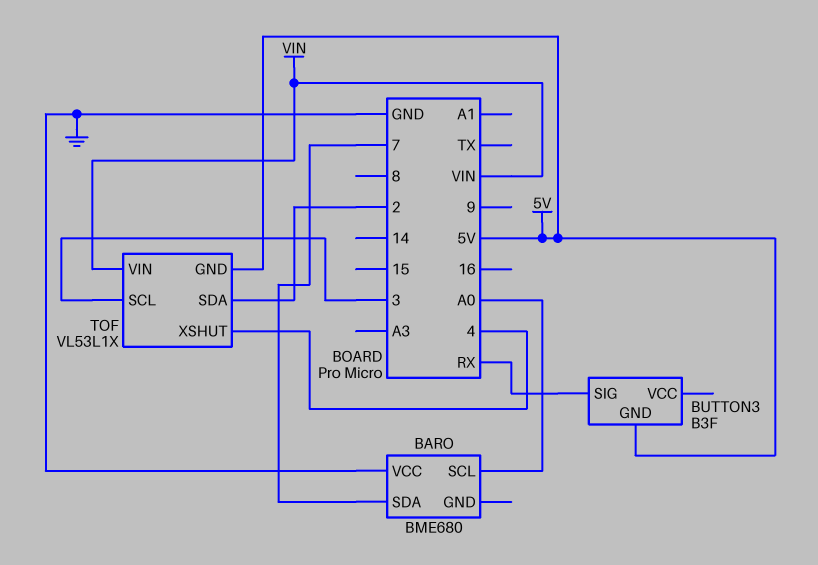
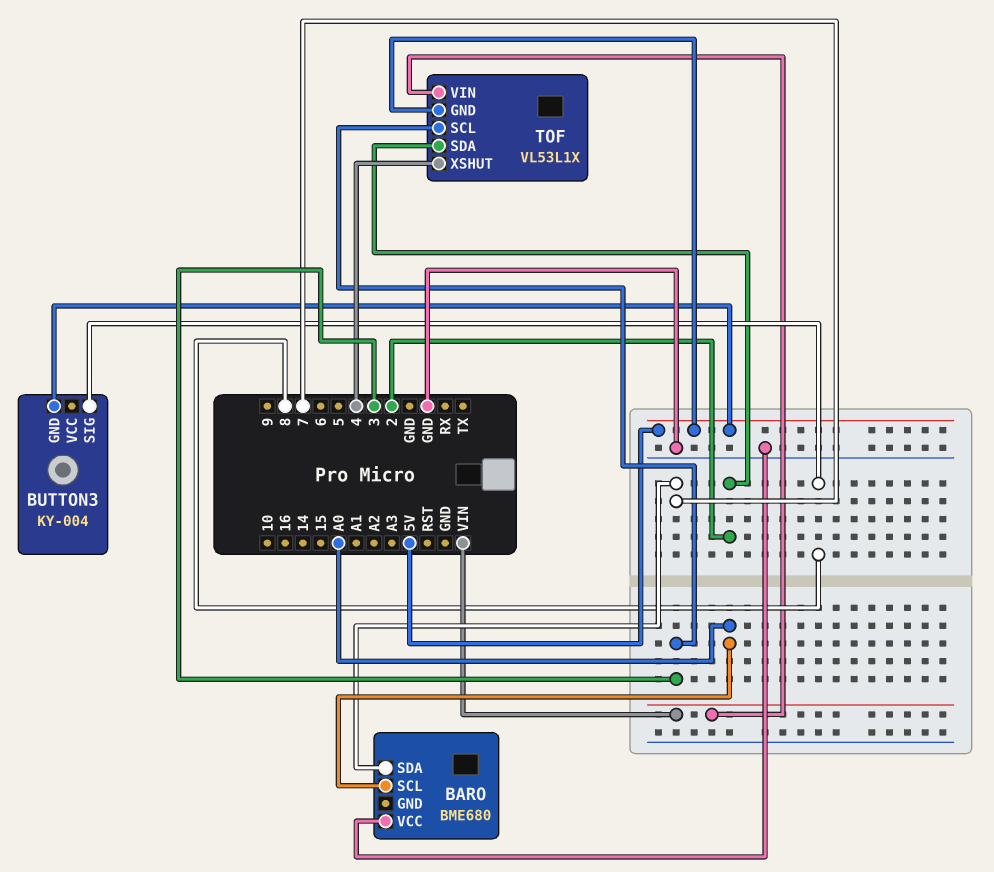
BUTTON3: B3F -> KY-004
BUTTON3 pin SIG: RX -> 8

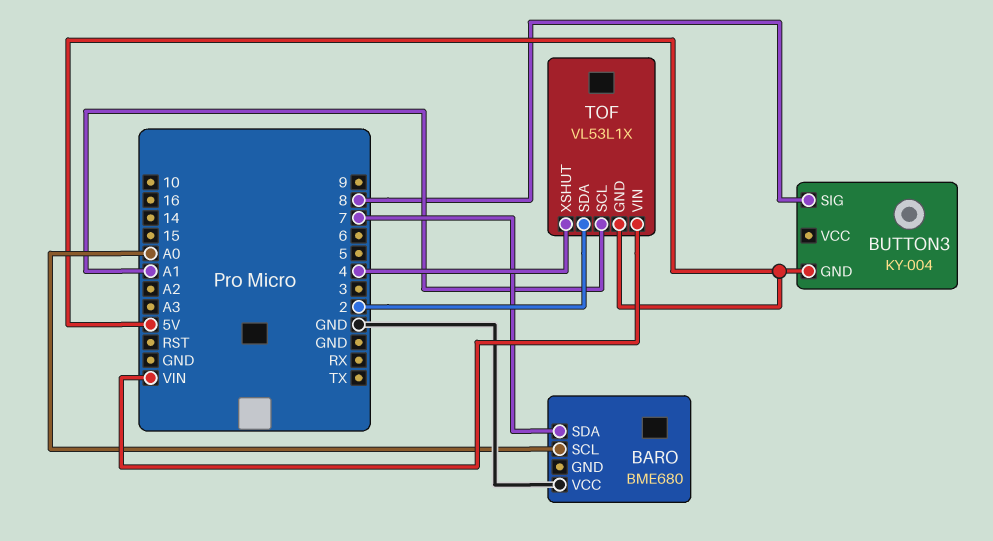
TOF pin SCL: 3 -> A1

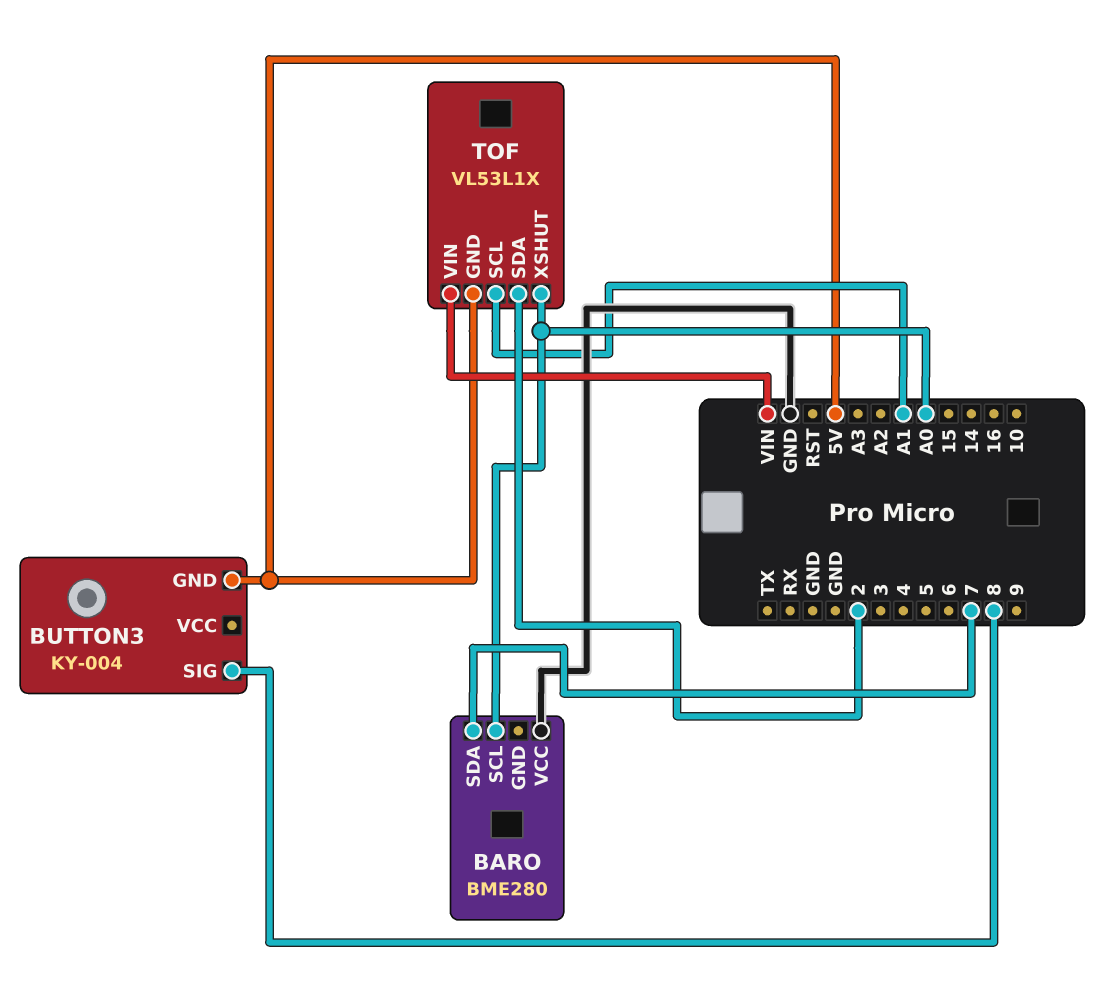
BARO: BME680 -> BME280
TOF pin XSHUT: 4 -> A0

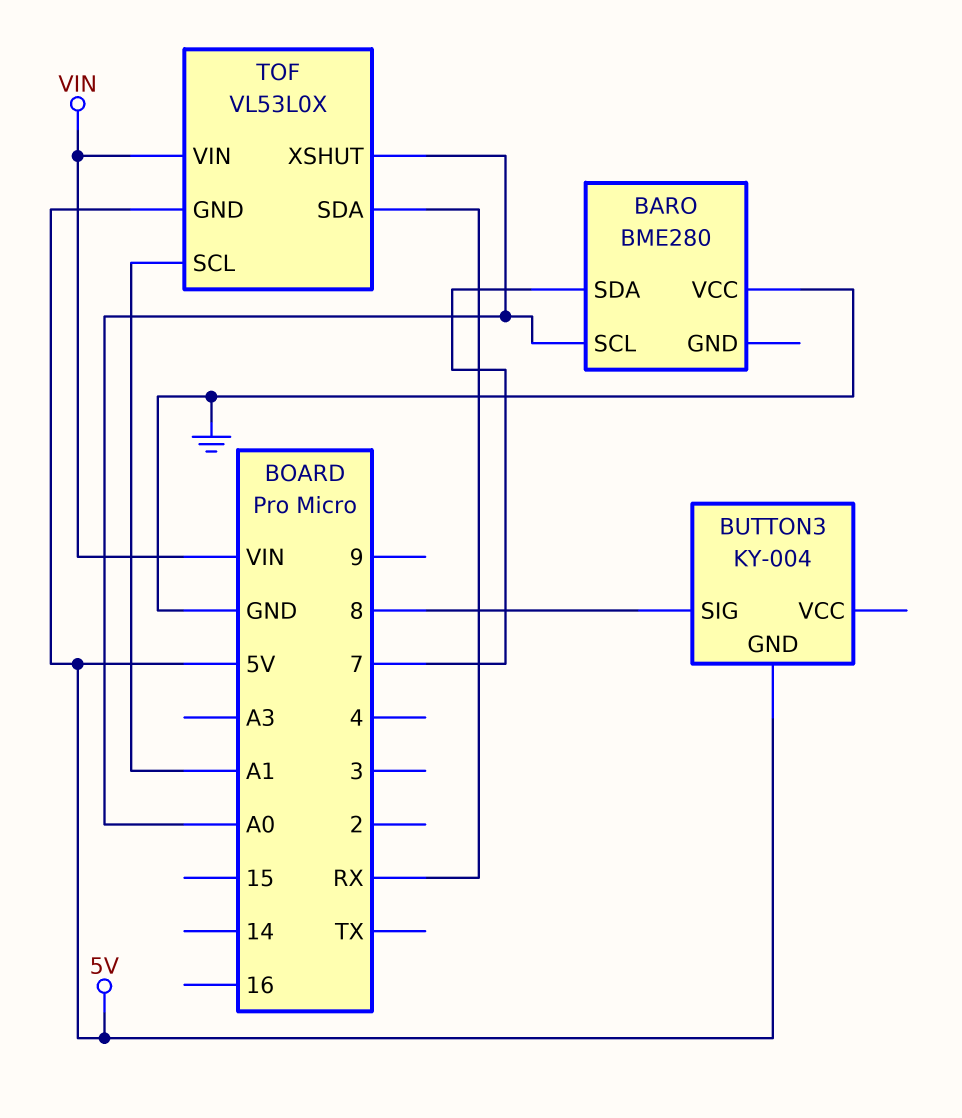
TOF: VL53L1X -> VL53L0X
TOF pin SDA: 2 -> RX

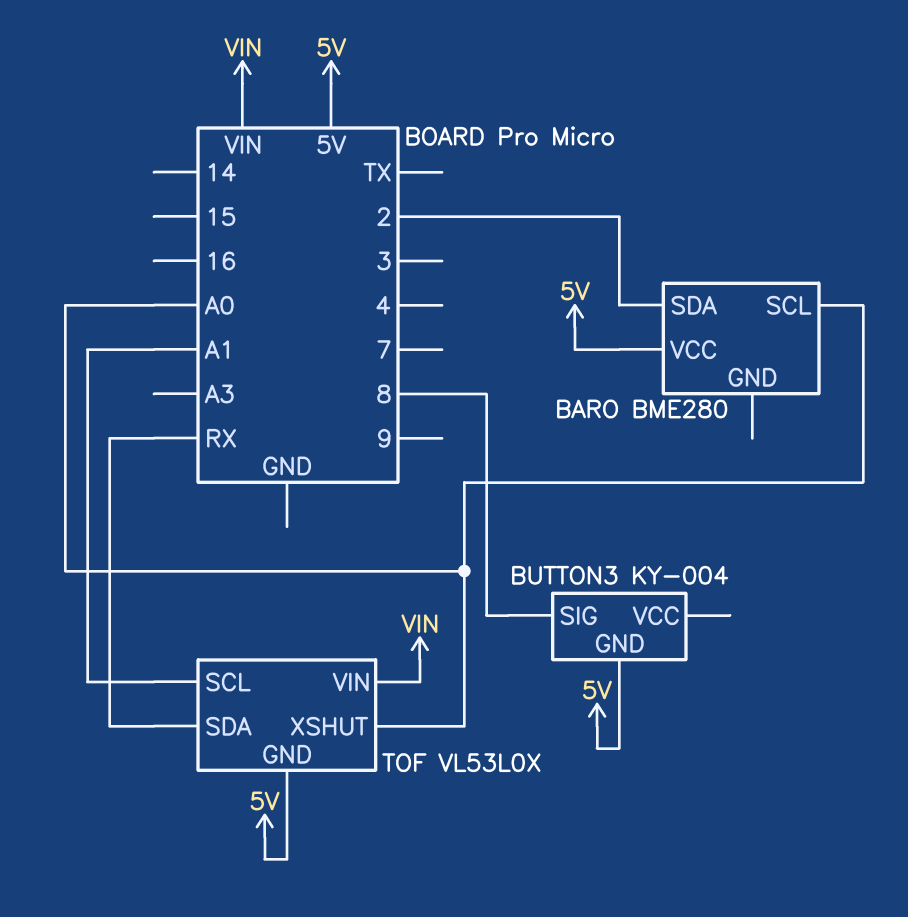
BARO pin SDA: 7 -> 2
BARO pin VCC: GND -> 5V

